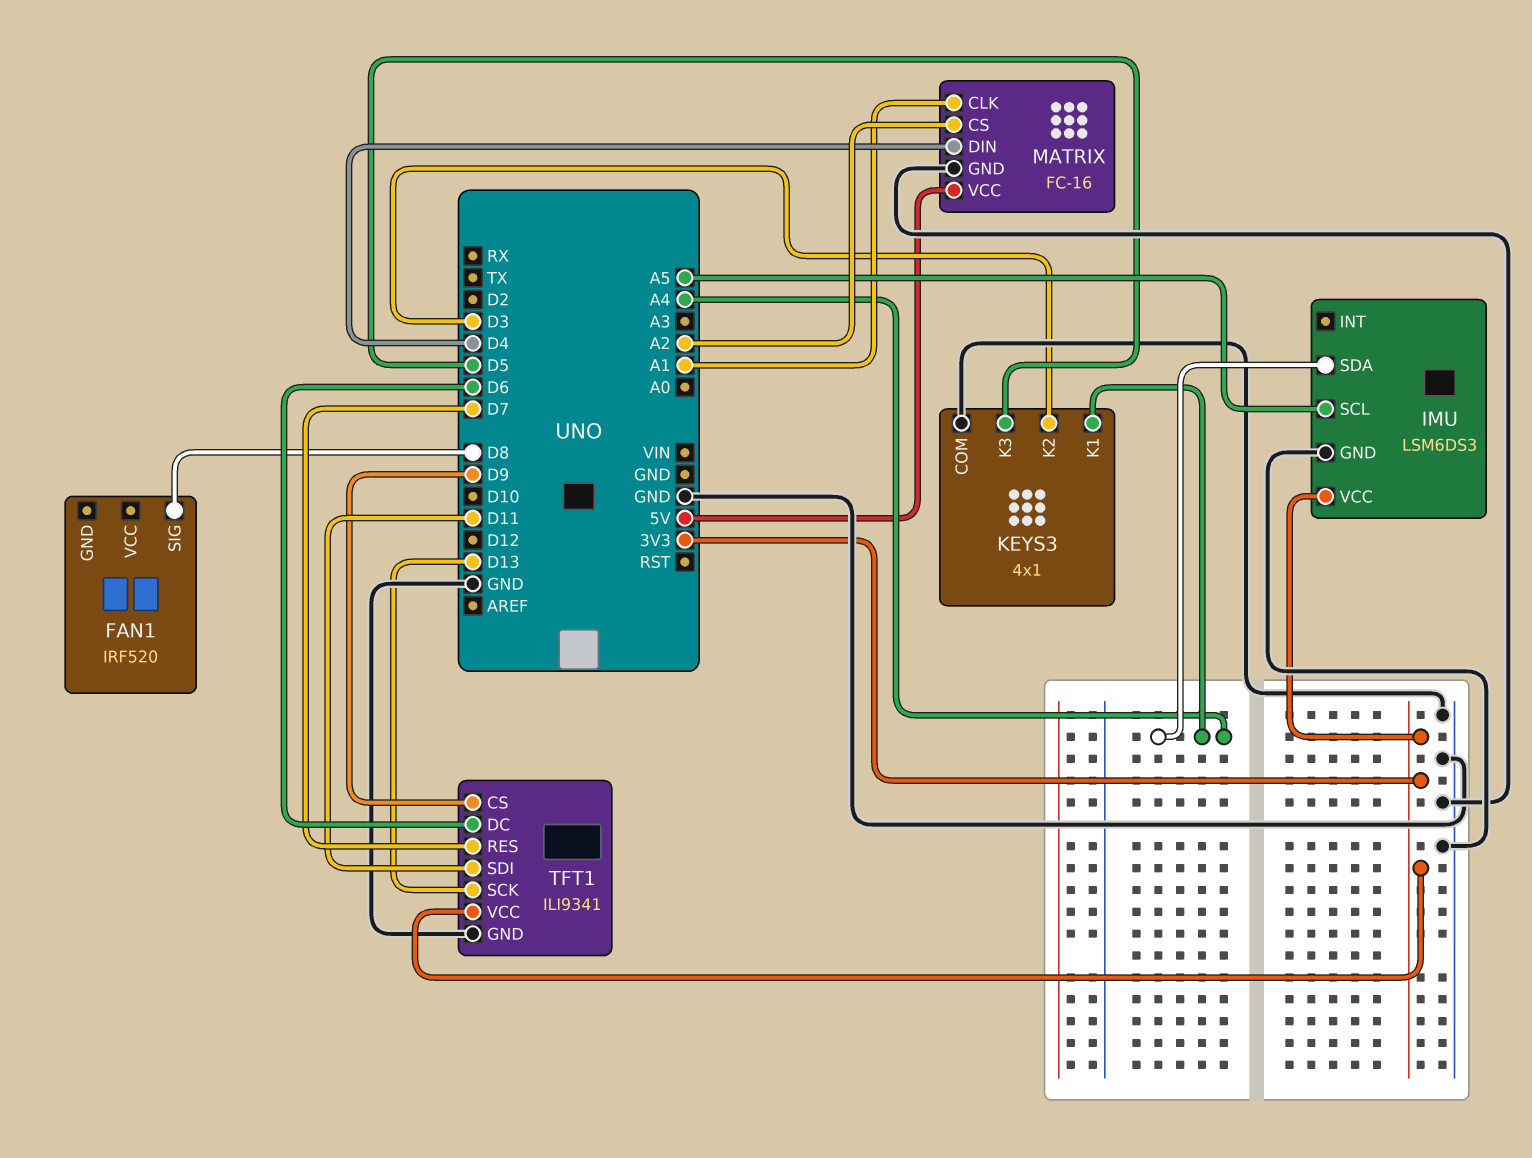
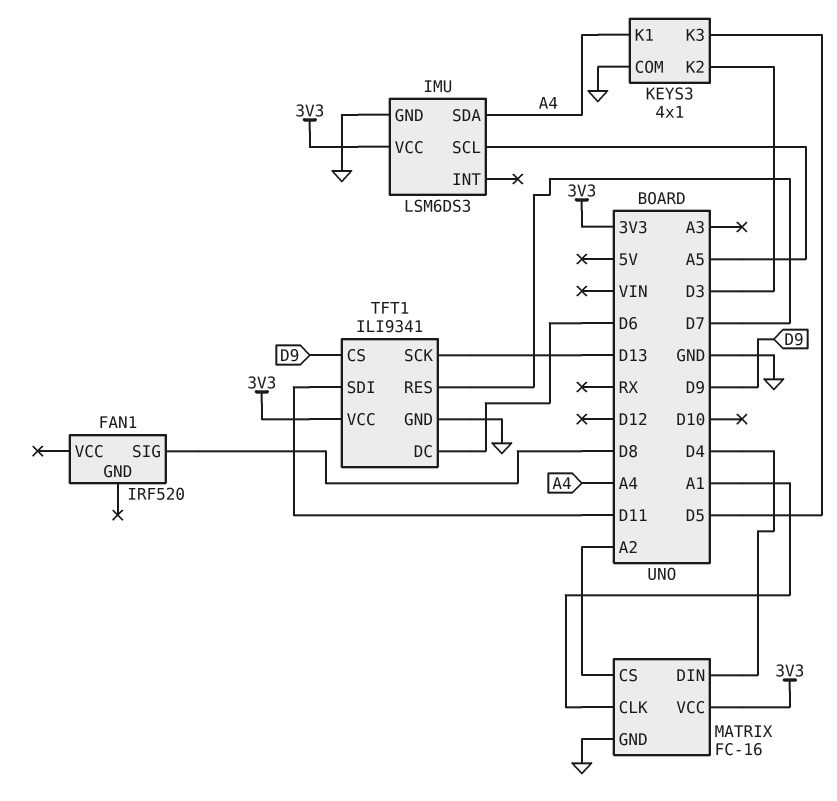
MATRIX pin VCC: 5V -> 3V3

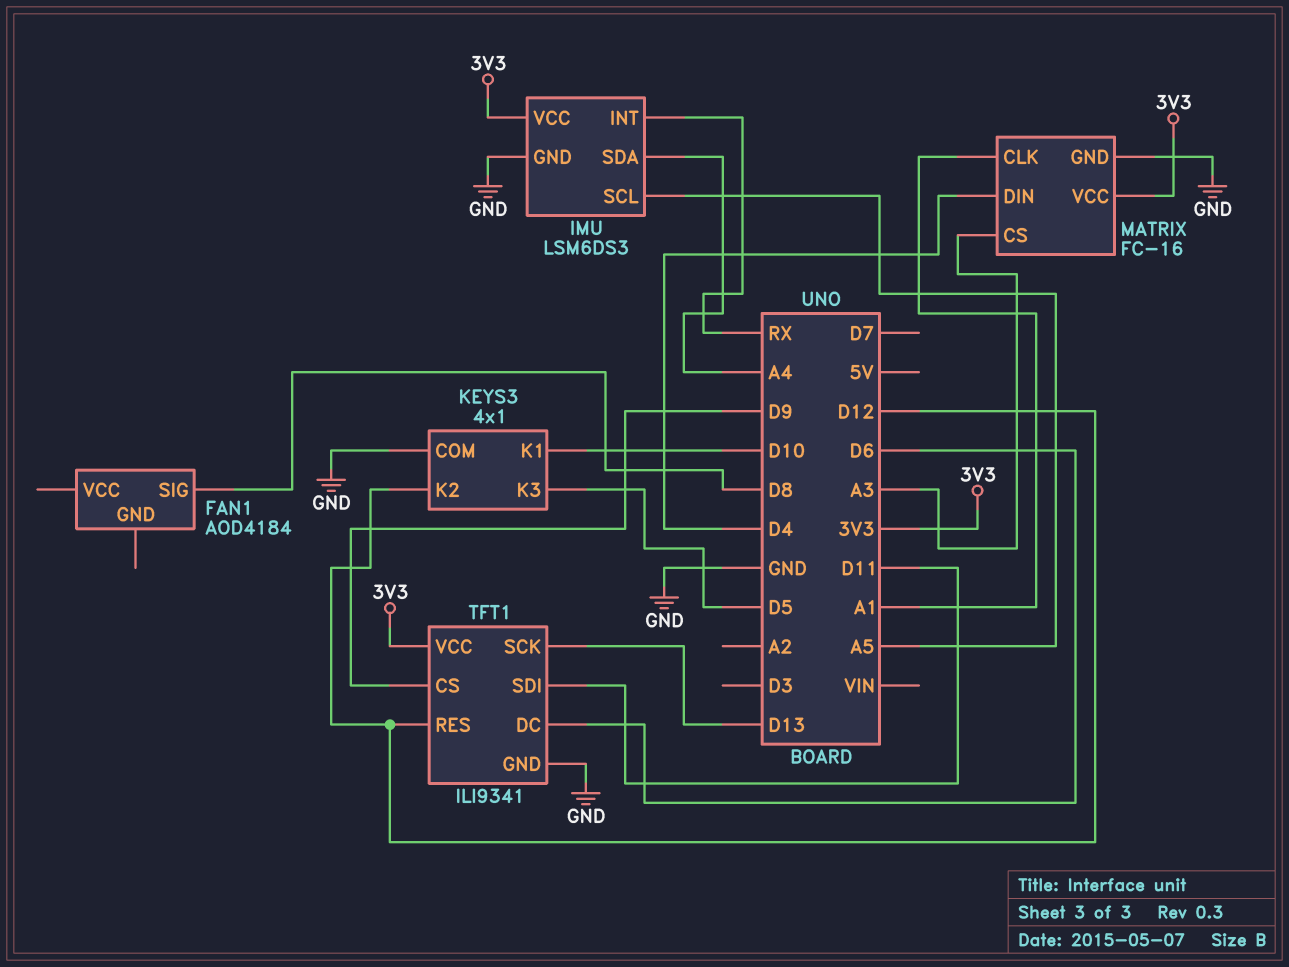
FAN1: IRF520 -> AOD4184
IMU pin INT: none -> RX
KEYS3 pin K1: A4 -> D10
KEYS3 pin K2: D3 -> D12
MATRIX pin CS: A2 -> A3
TFT1 pin RES: D7 -> D12

